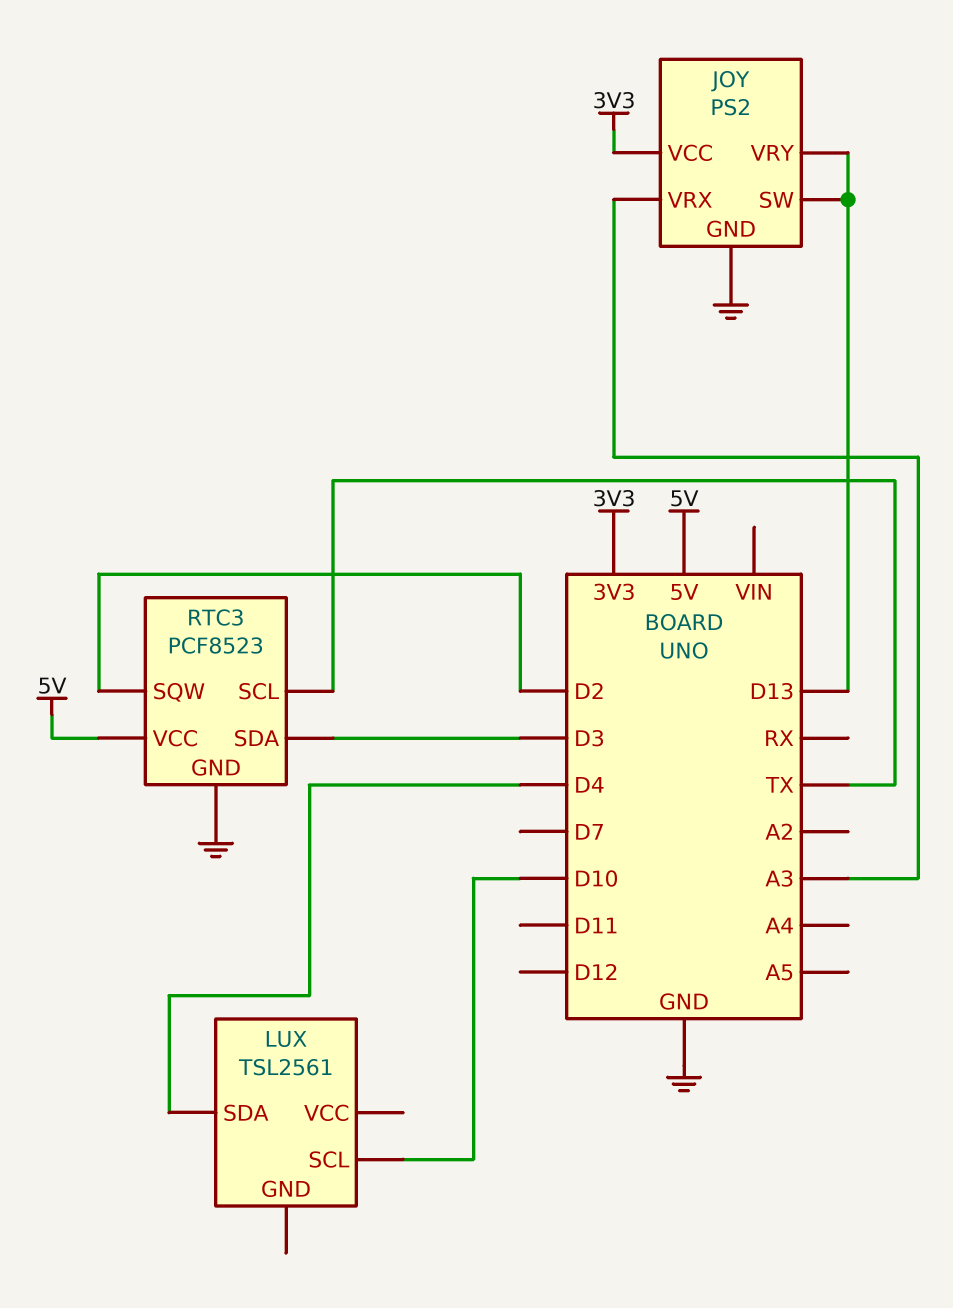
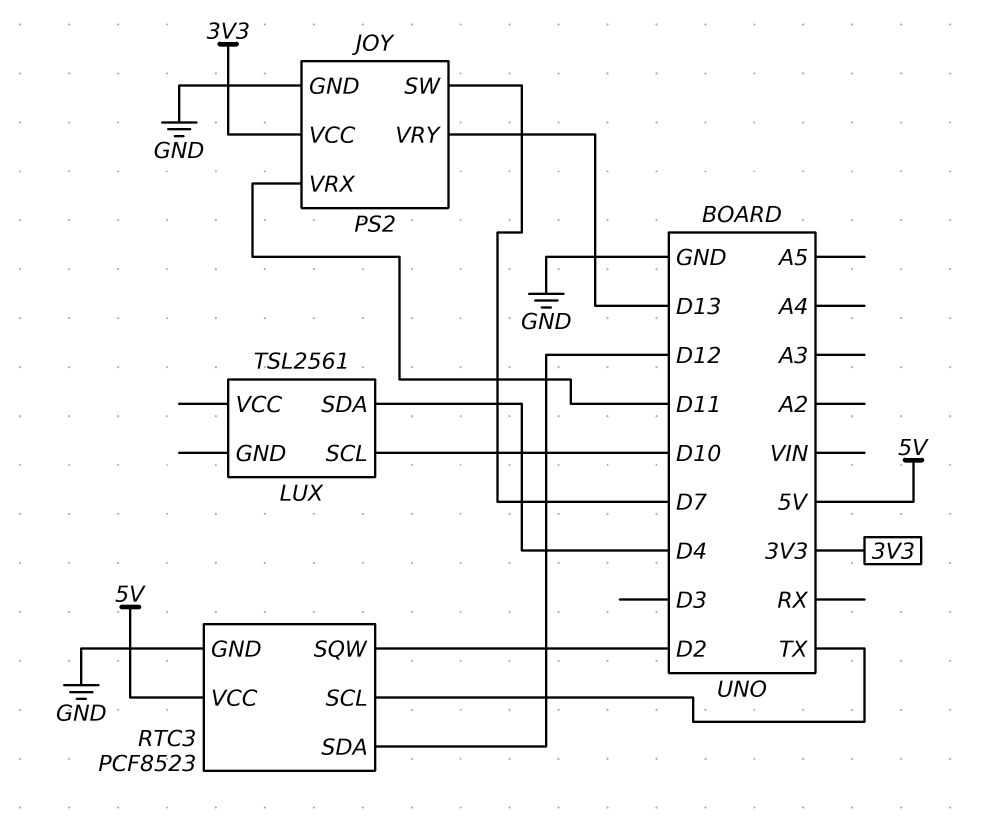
JOY pin SW: D13 -> D7
JOY pin VRX: A3 -> D11
RTC3 pin SDA: D3 -> D12

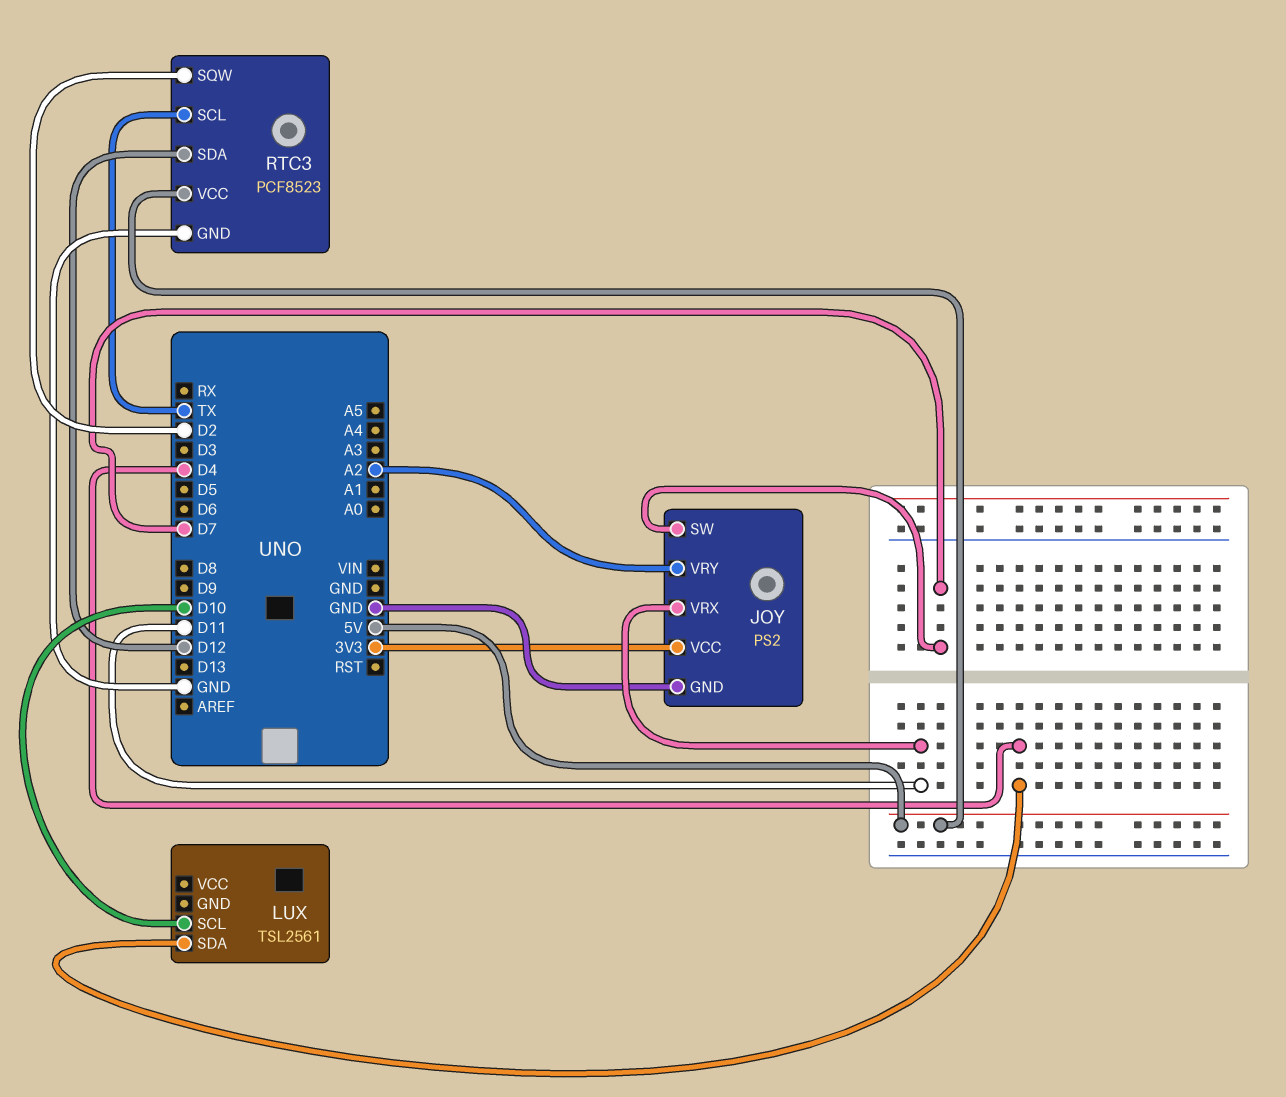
JOY pin VRY: D13 -> A2

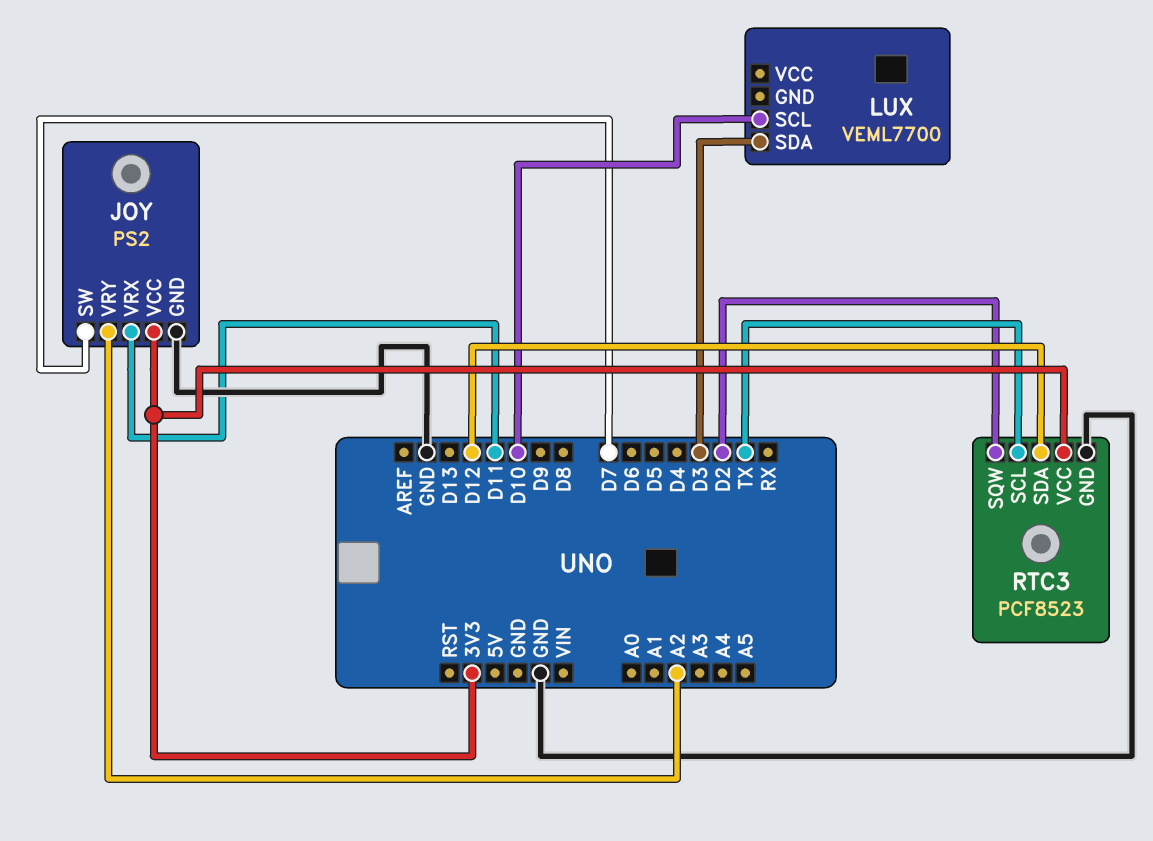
LUX: TSL2561 -> VEML7700
LUX pin SDA: D4 -> D3
RTC3 pin VCC: 5V -> 3V3

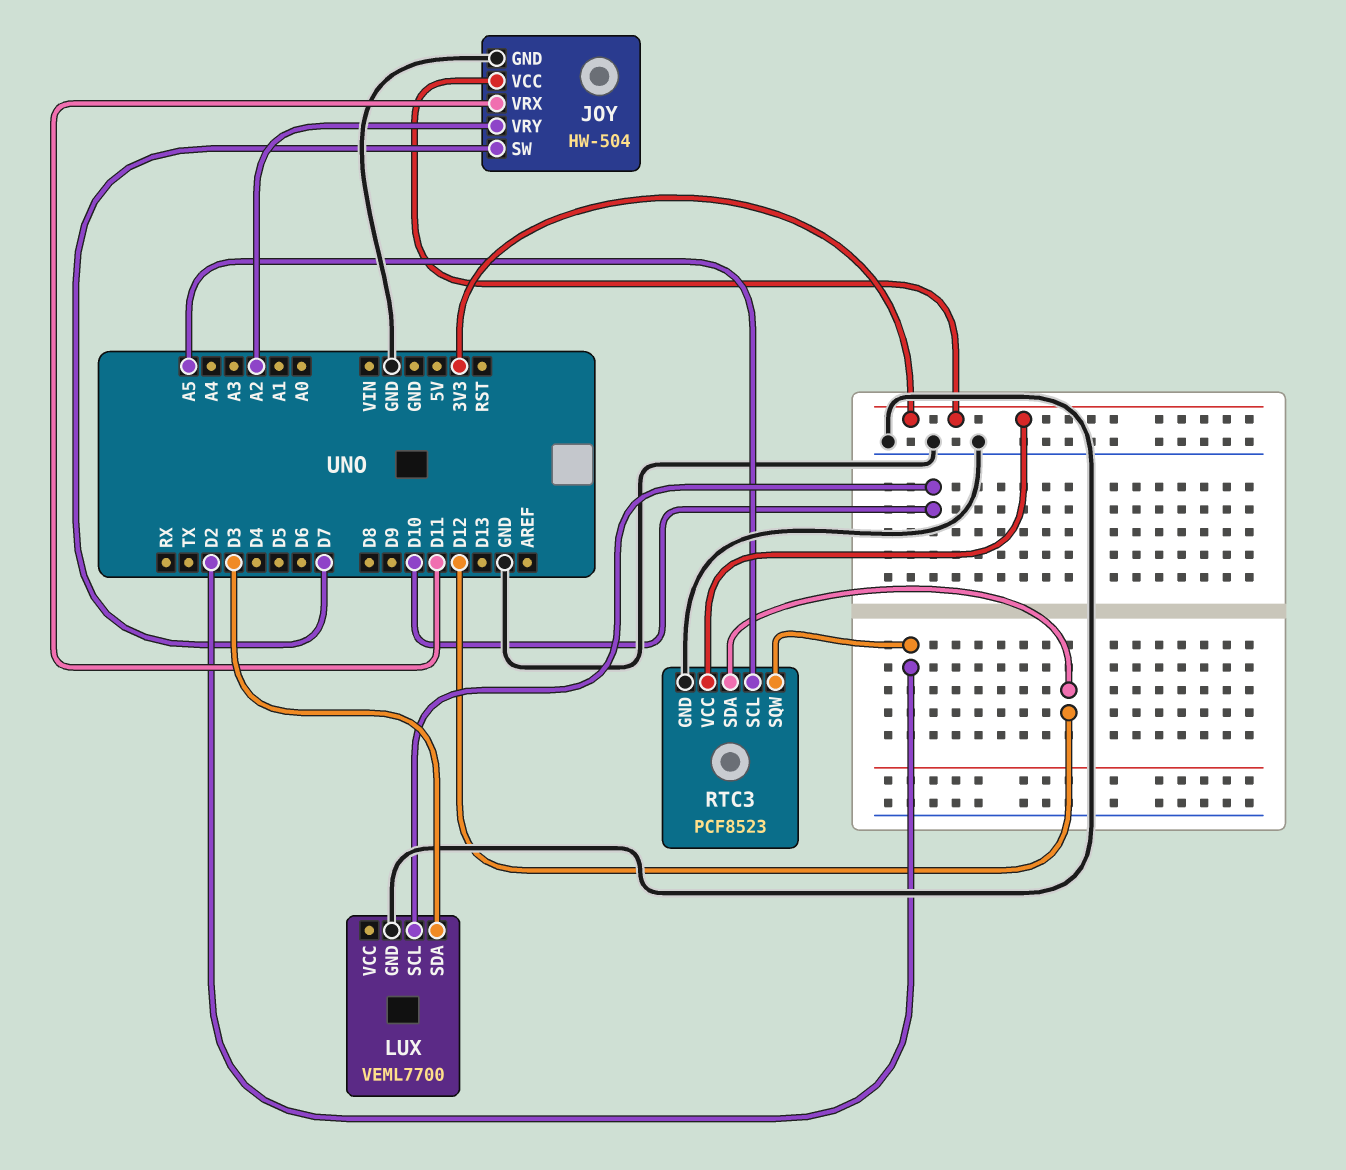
JOY: PS2 -> HW-504
LUX pin GND: none -> GND
RTC3 pin SCL: TX -> A5

